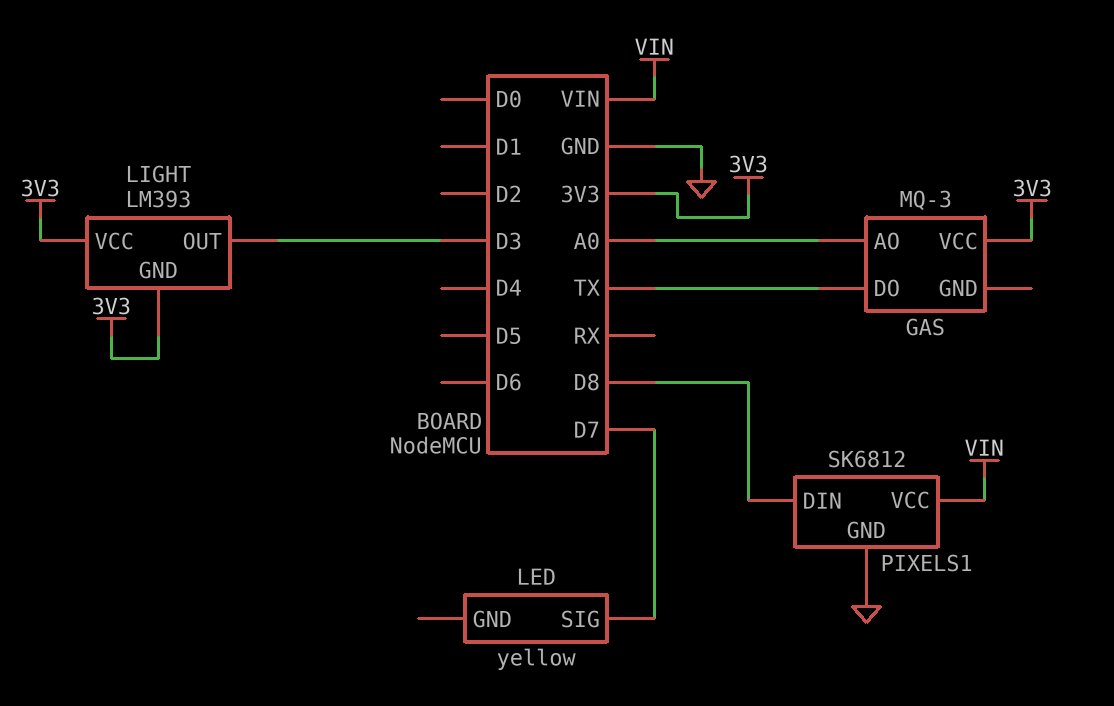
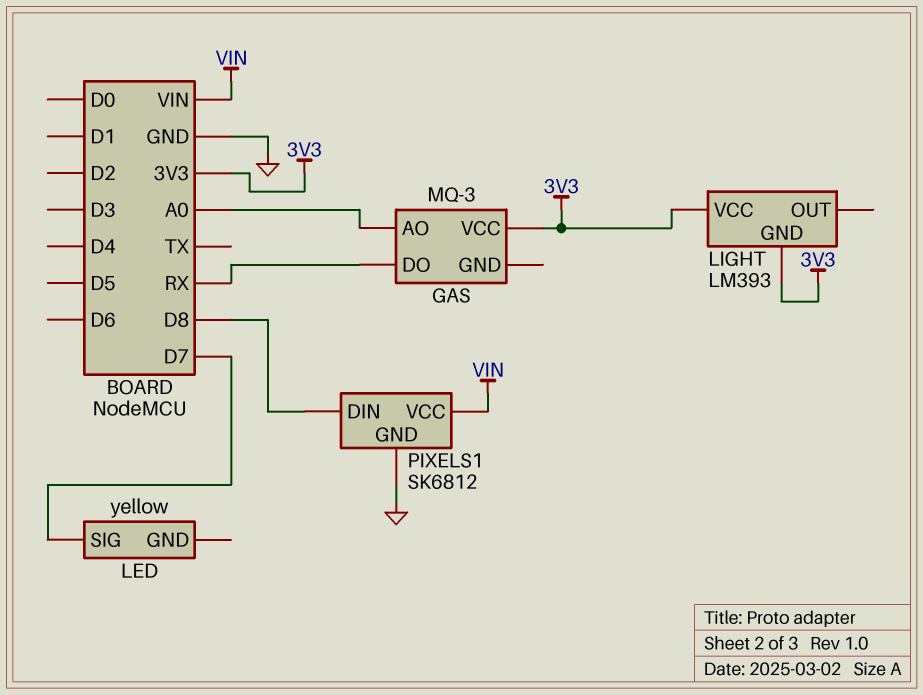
GAS pin DO: TX -> RX
LIGHT pin OUT: D3 -> none

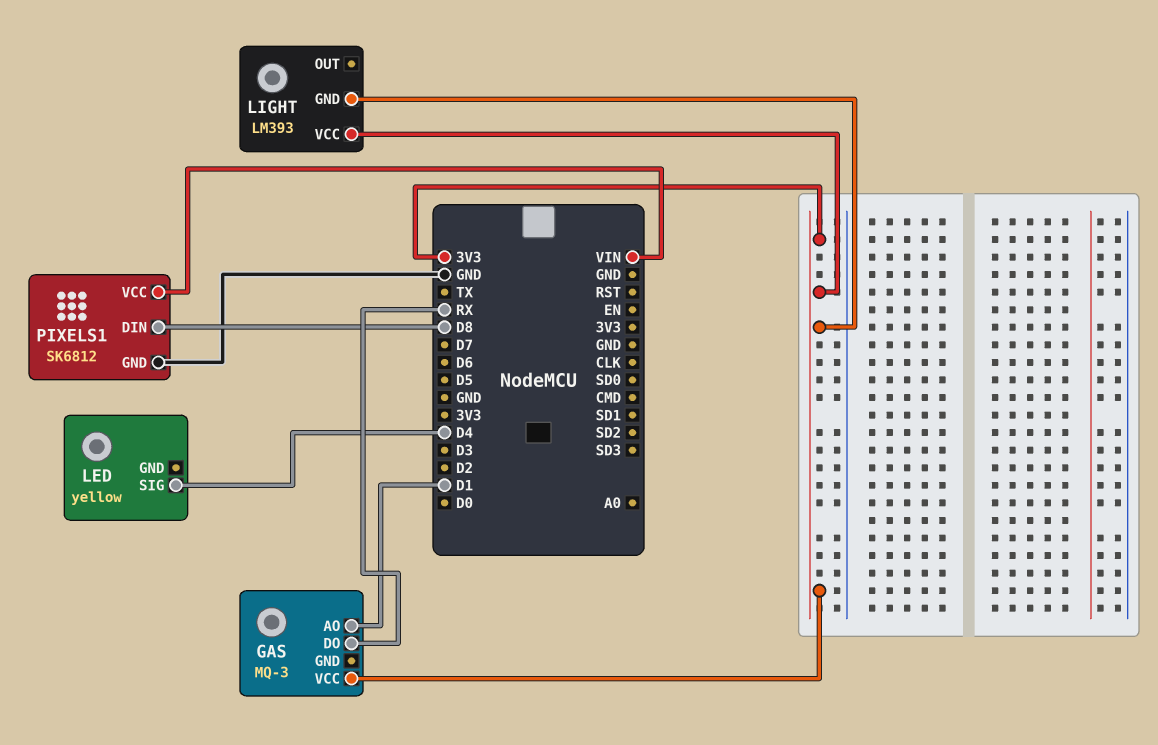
GAS pin AO: A0 -> D1
LED pin SIG: D7 -> D4

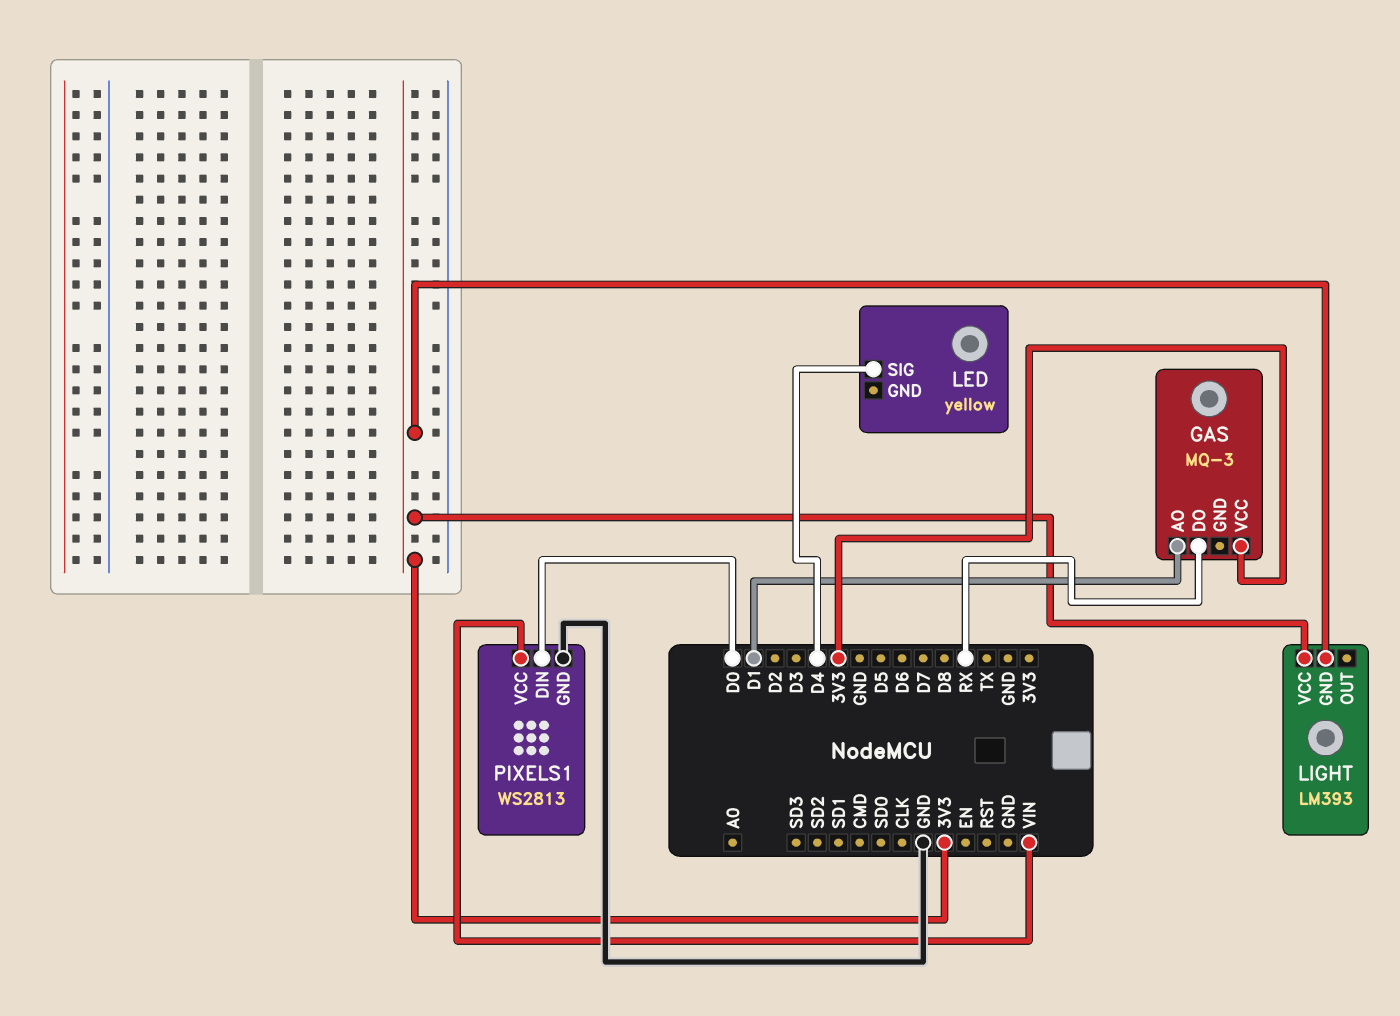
PIXELS1: SK6812 -> WS2813
PIXELS1 pin DIN: D8 -> D0

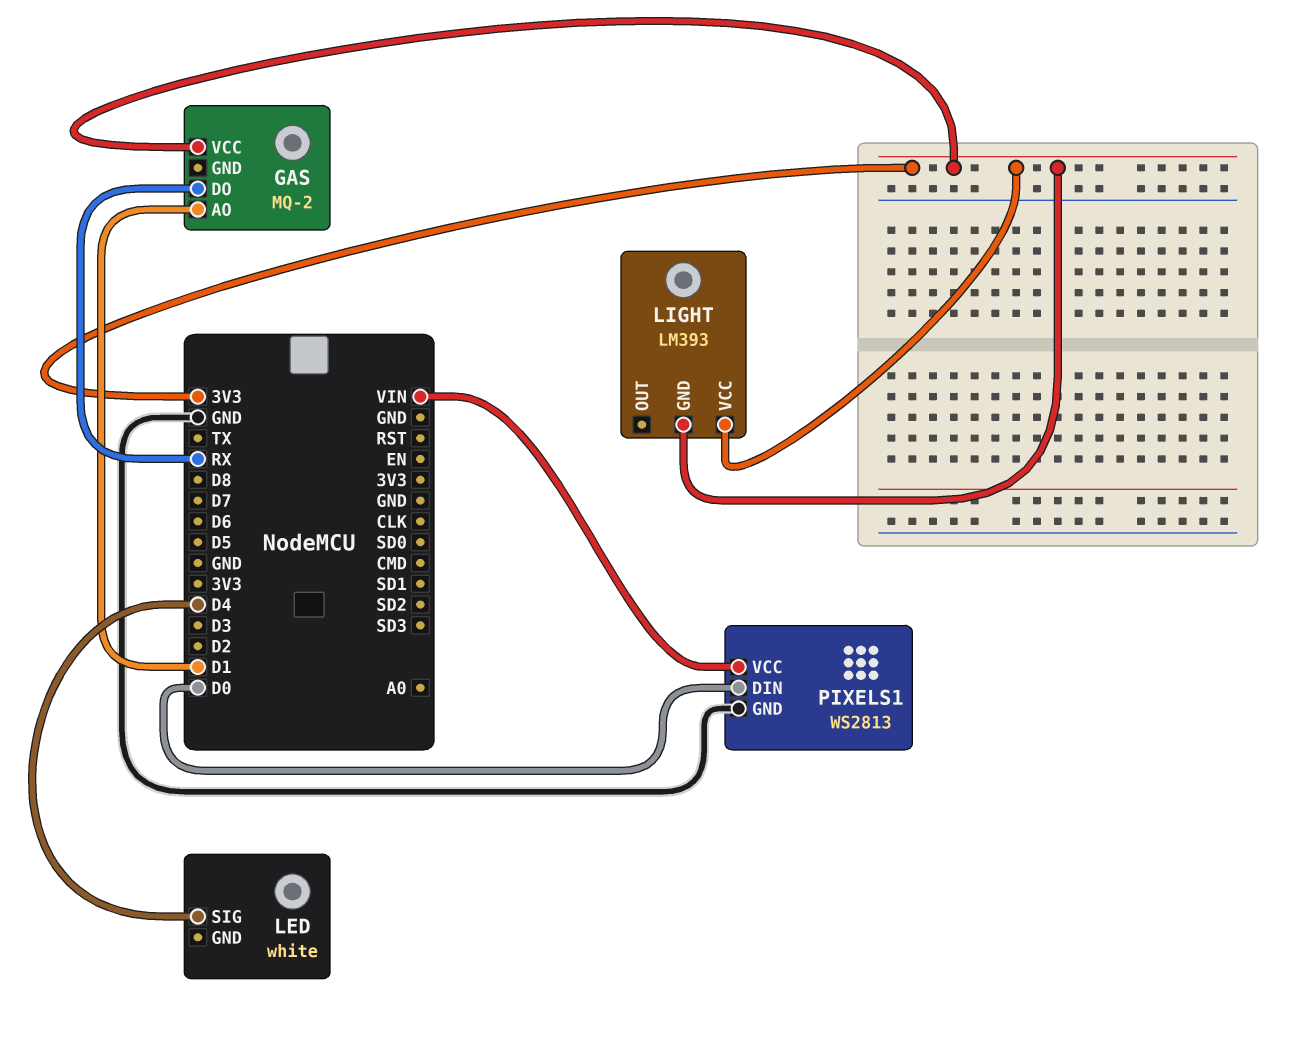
GAS: MQ-3 -> MQ-2
LED: yellow -> white

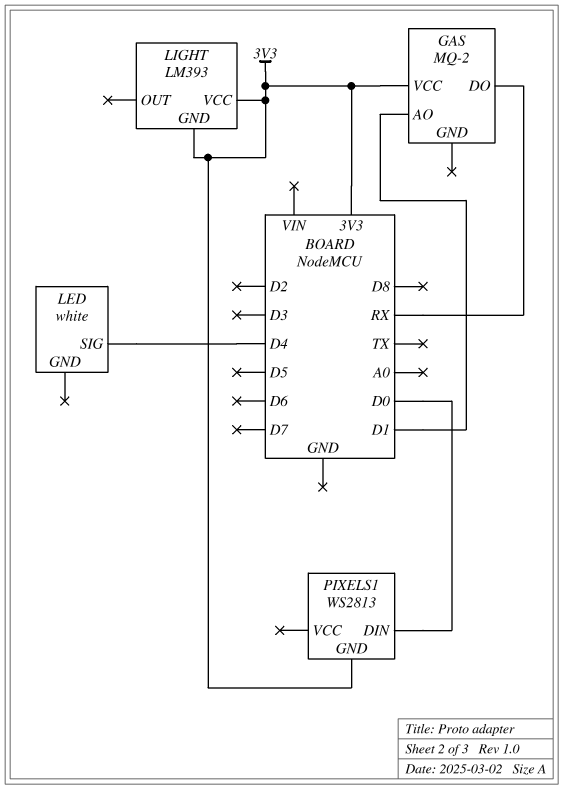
PIXELS1 pin GND: GND -> 3V3
PIXELS1 pin VCC: VIN -> none

